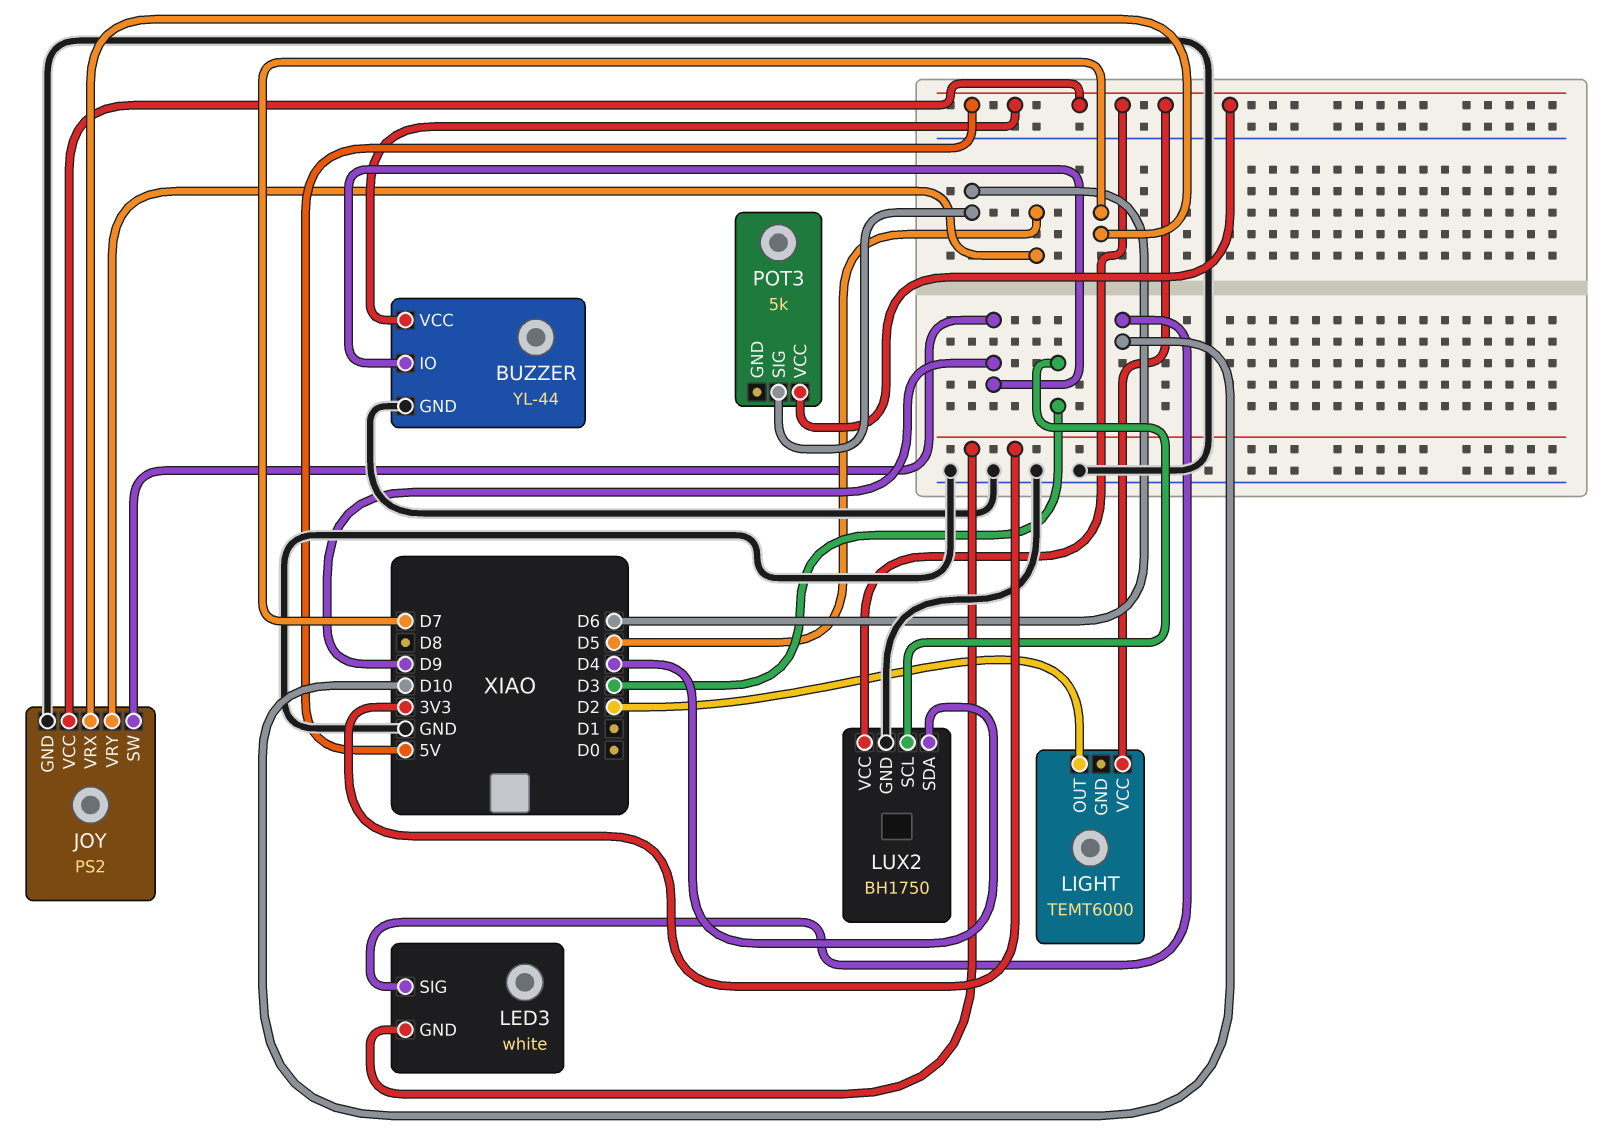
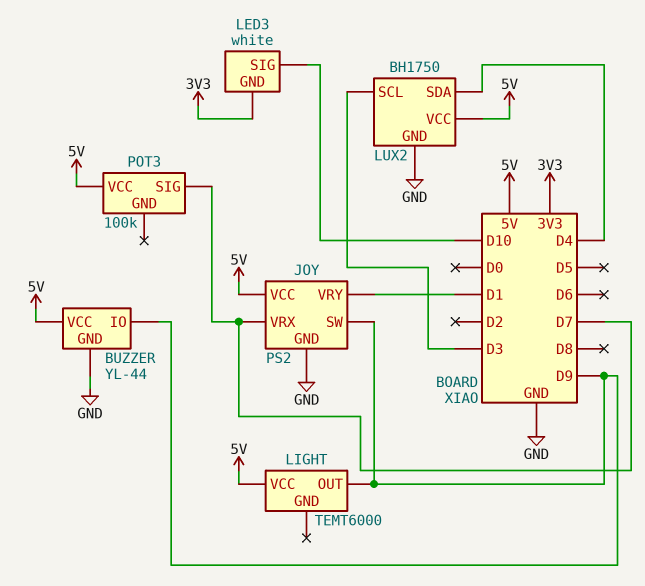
JOY pin VRY: D5 -> D1
LIGHT pin OUT: D2 -> D9
POT3: 5k -> 100k
POT3 pin SIG: D6 -> D7

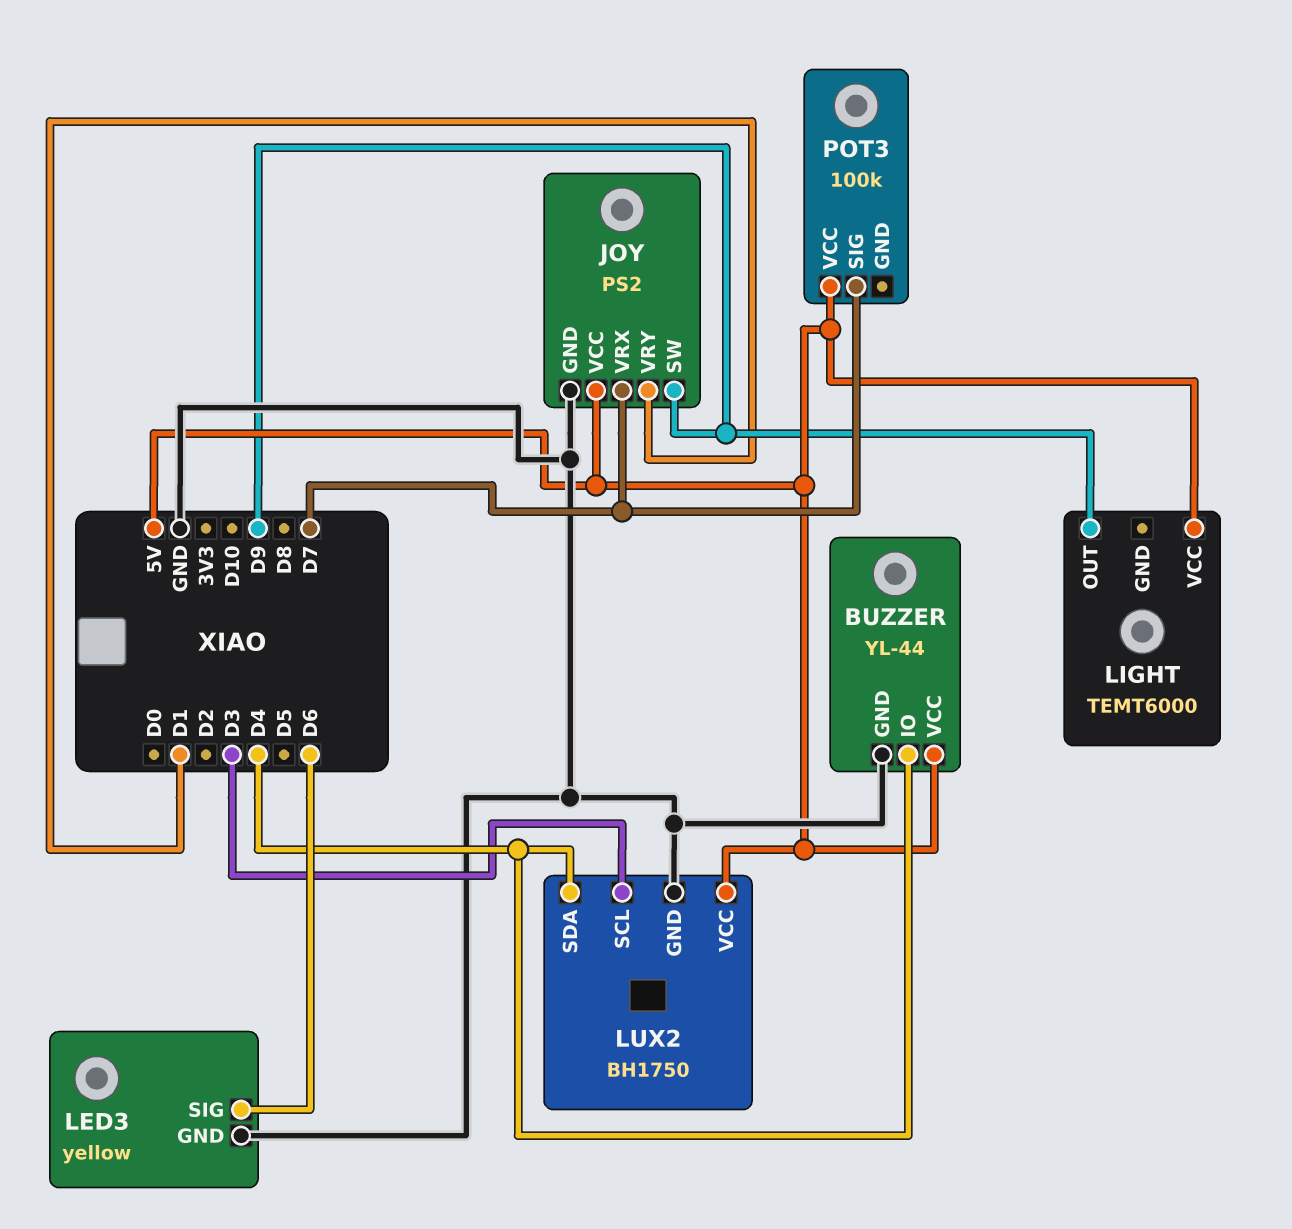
BUZZER pin IO: D9 -> D4
LED3: white -> yellow
LED3 pin GND: 3V3 -> GND
LED3 pin SIG: D10 -> D6

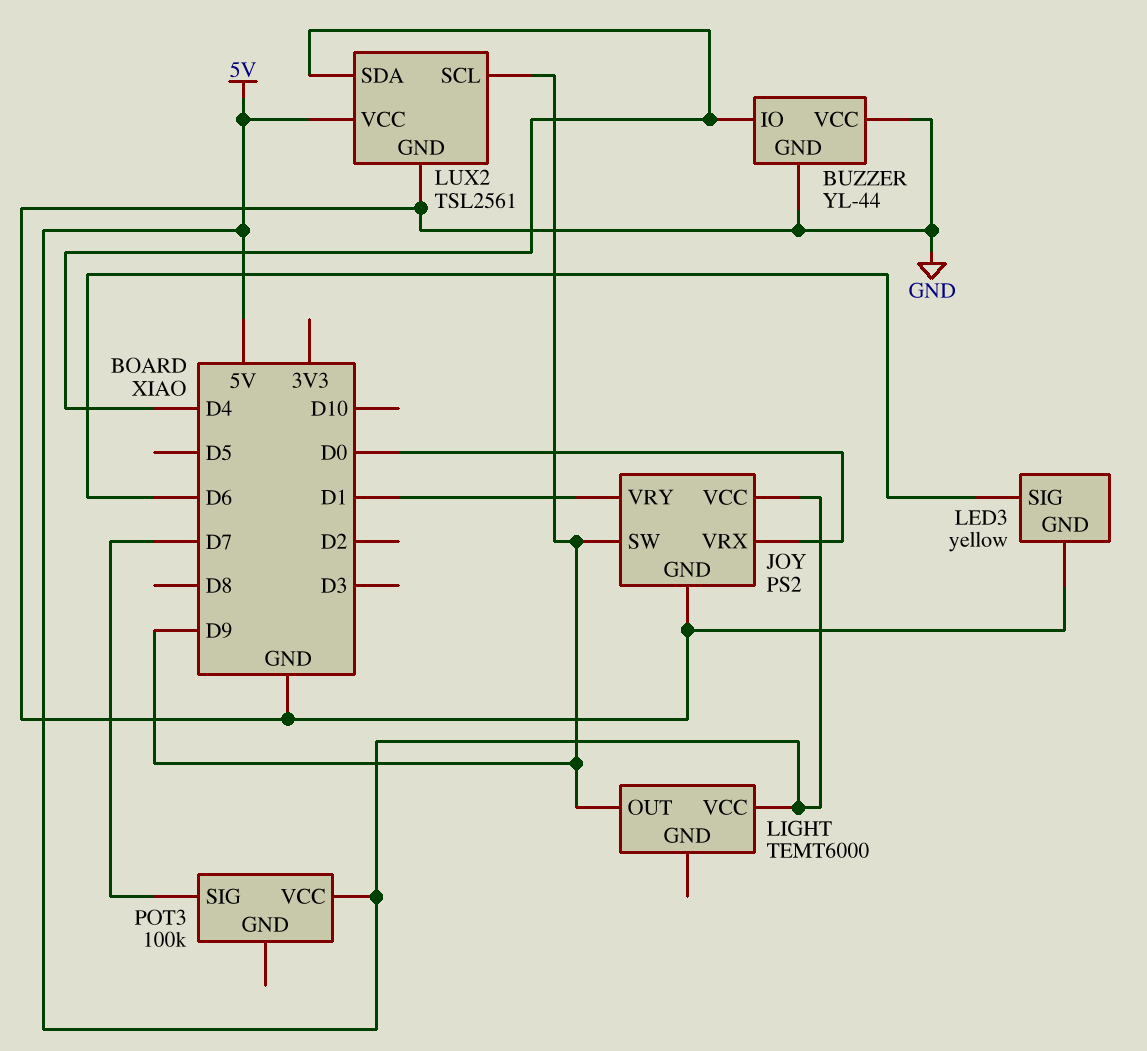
BUZZER pin VCC: 5V -> GND
JOY pin VRX: D7 -> D0
LUX2: BH1750 -> TSL2561
LUX2 pin SCL: D3 -> D9

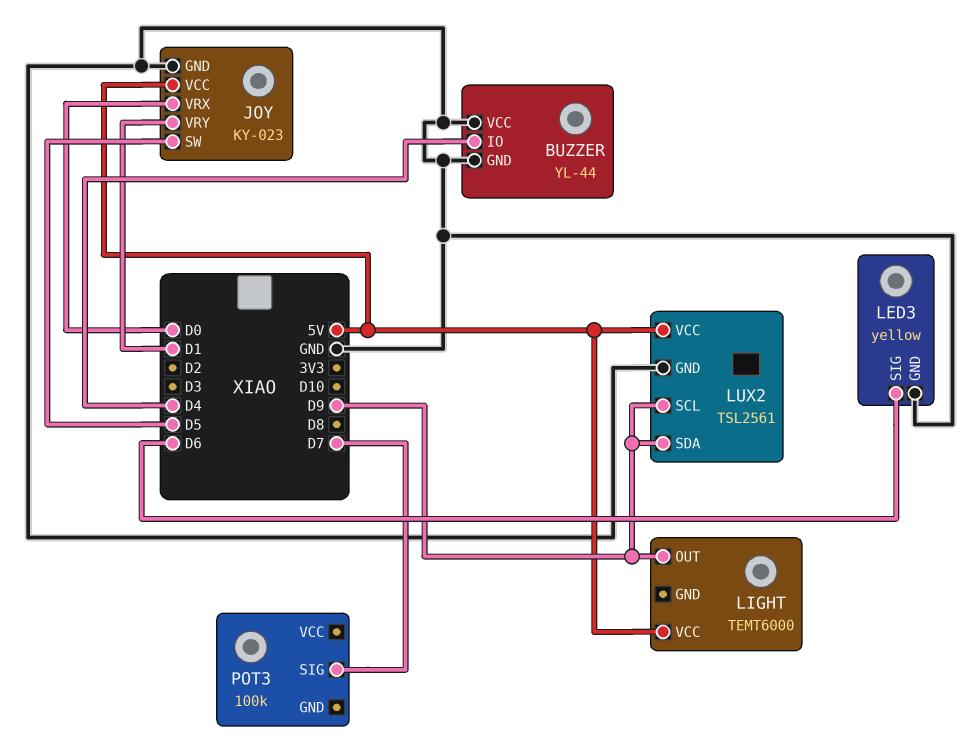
JOY: PS2 -> KY-023
JOY pin SW: D9 -> D5
LUX2 pin SDA: D4 -> D9
POT3 pin VCC: 5V -> none

